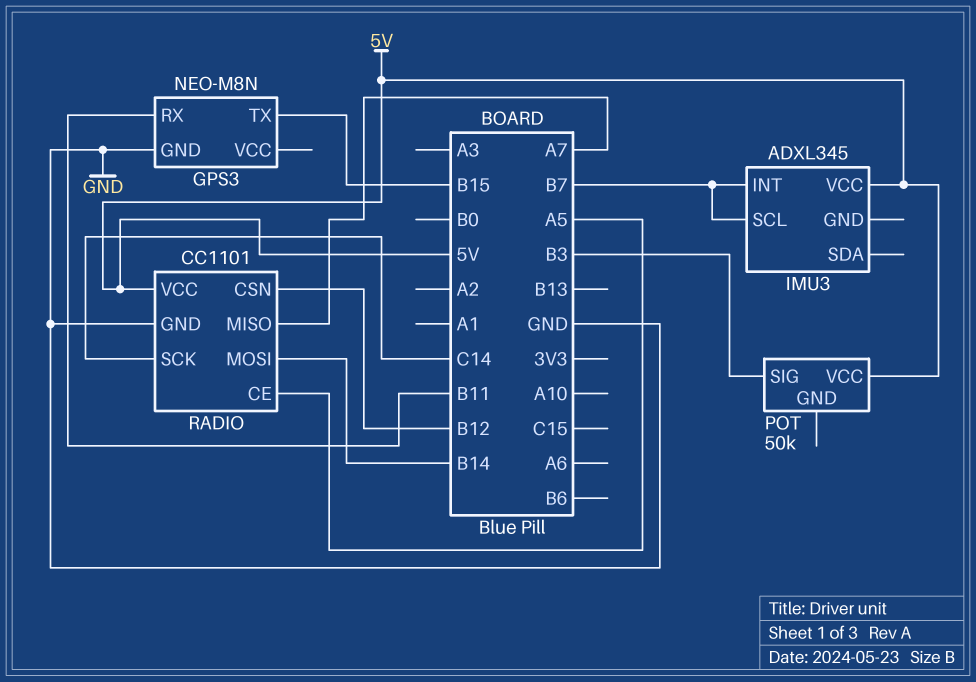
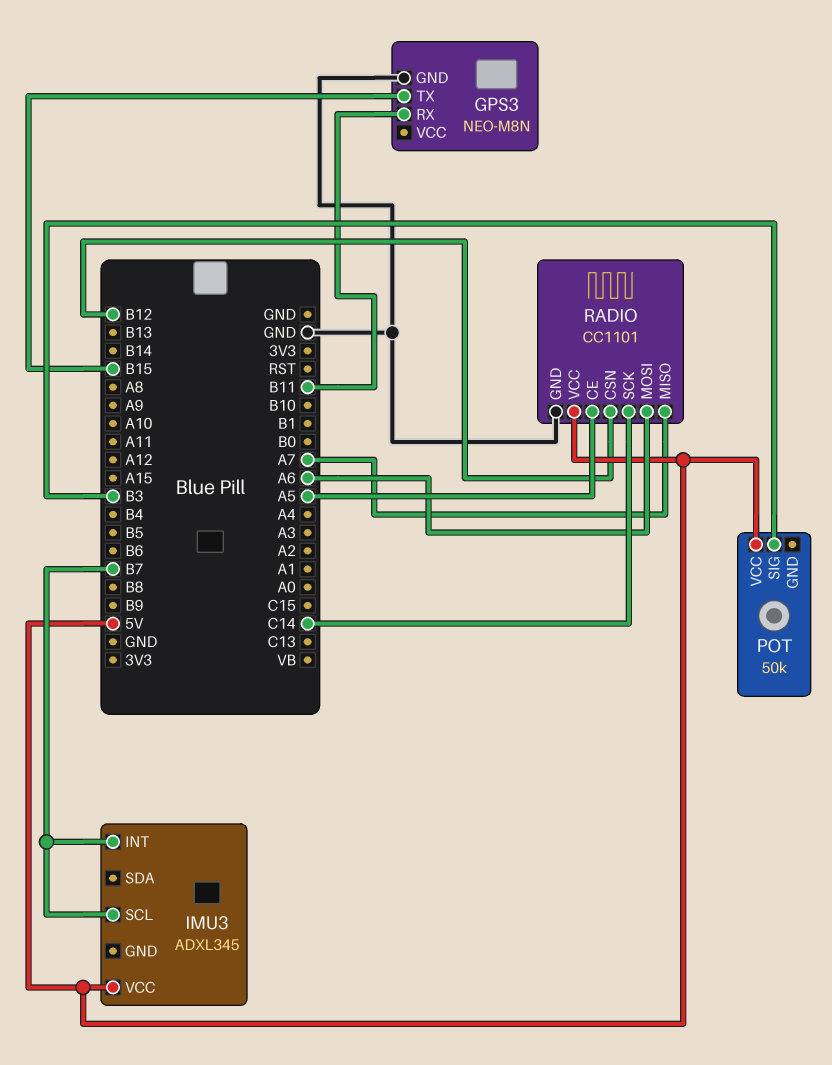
RADIO pin MOSI: B14 -> A6

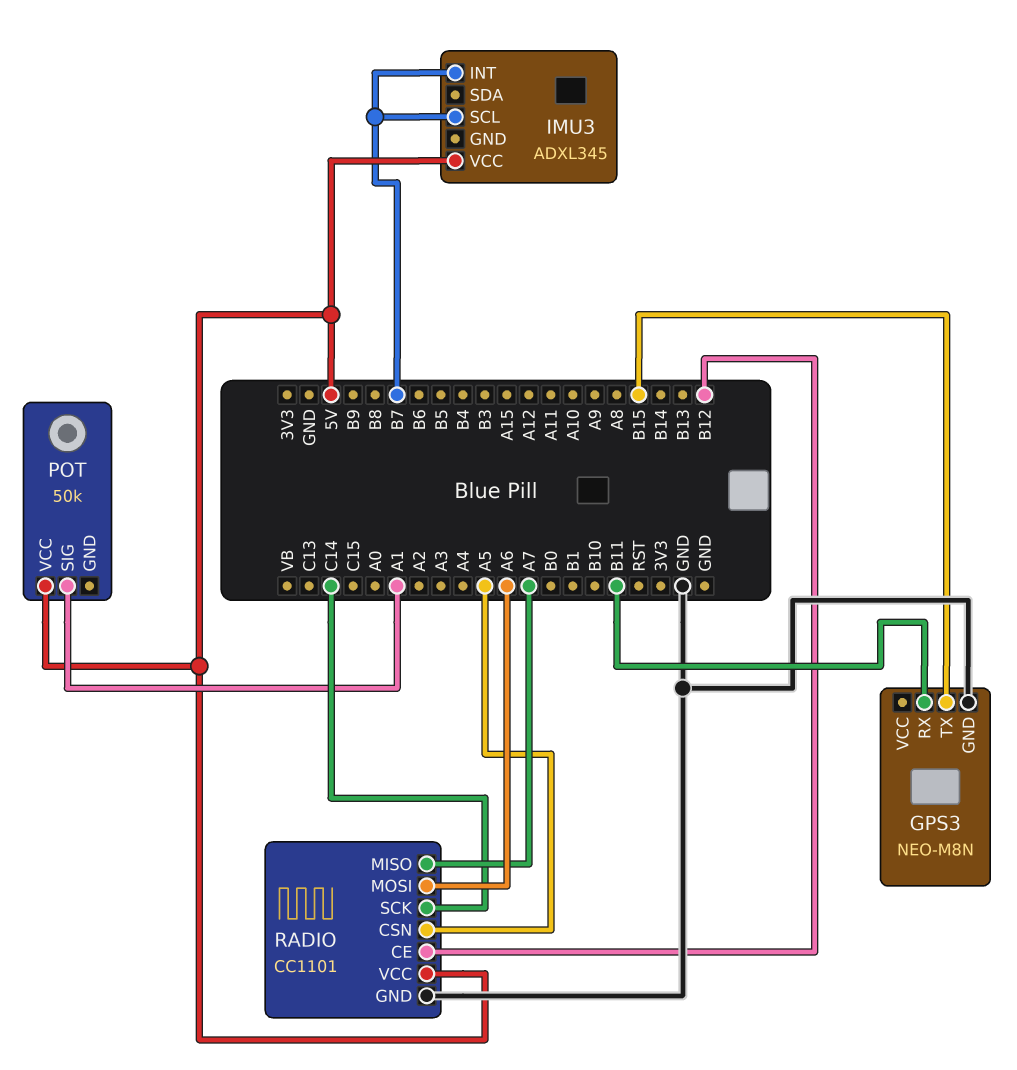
POT pin SIG: B3 -> A1
RADIO pin CE: A5 -> B12
RADIO pin CSN: B12 -> A5

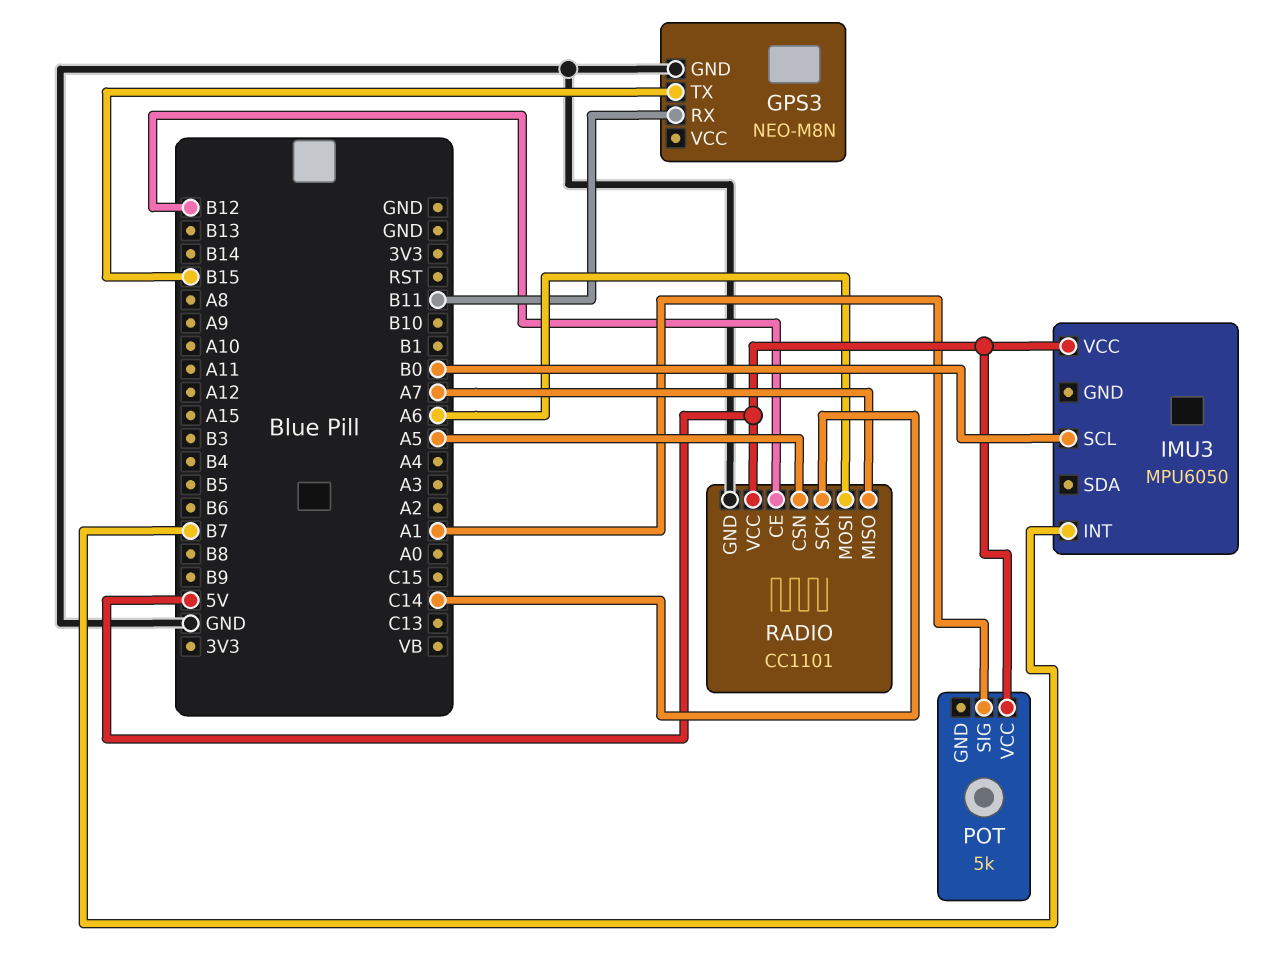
IMU3: ADXL345 -> MPU6050
IMU3 pin SCL: B7 -> B0
POT: 50k -> 5k

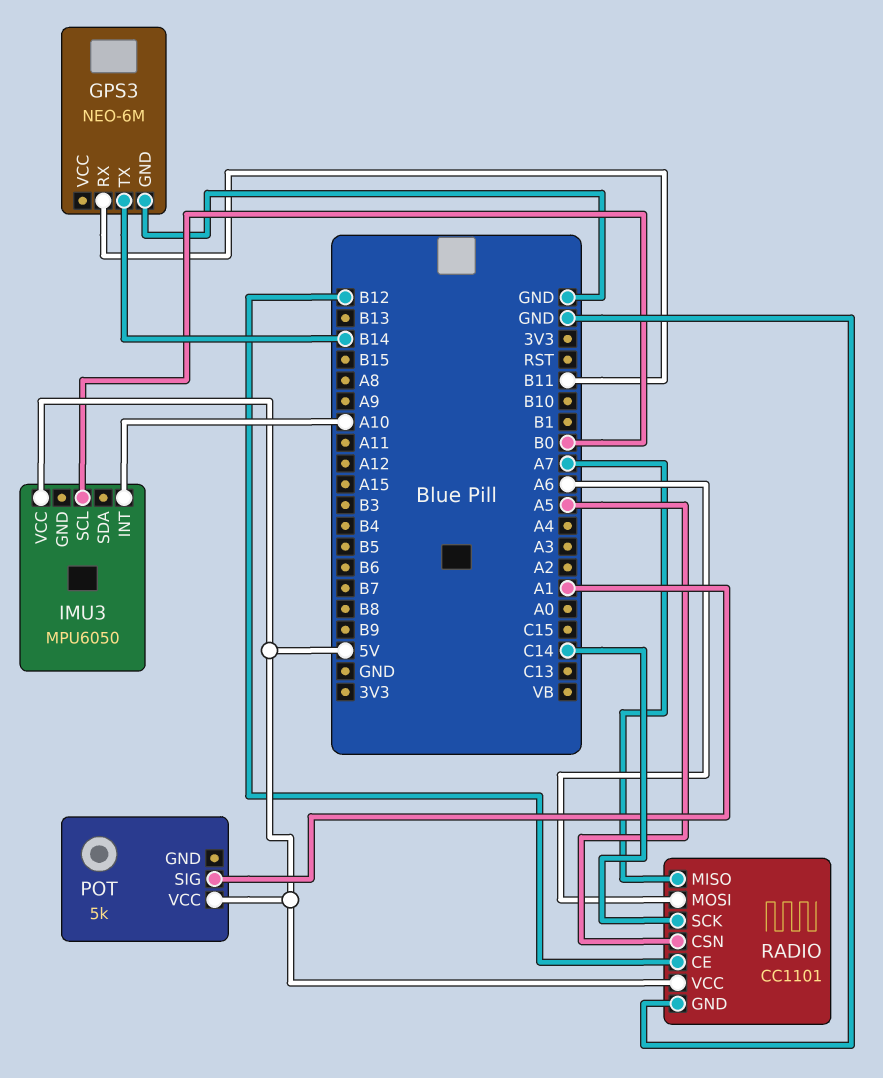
GPS3: NEO-M8N -> NEO-6M
GPS3 pin TX: B15 -> B14
IMU3 pin INT: B7 -> A10

